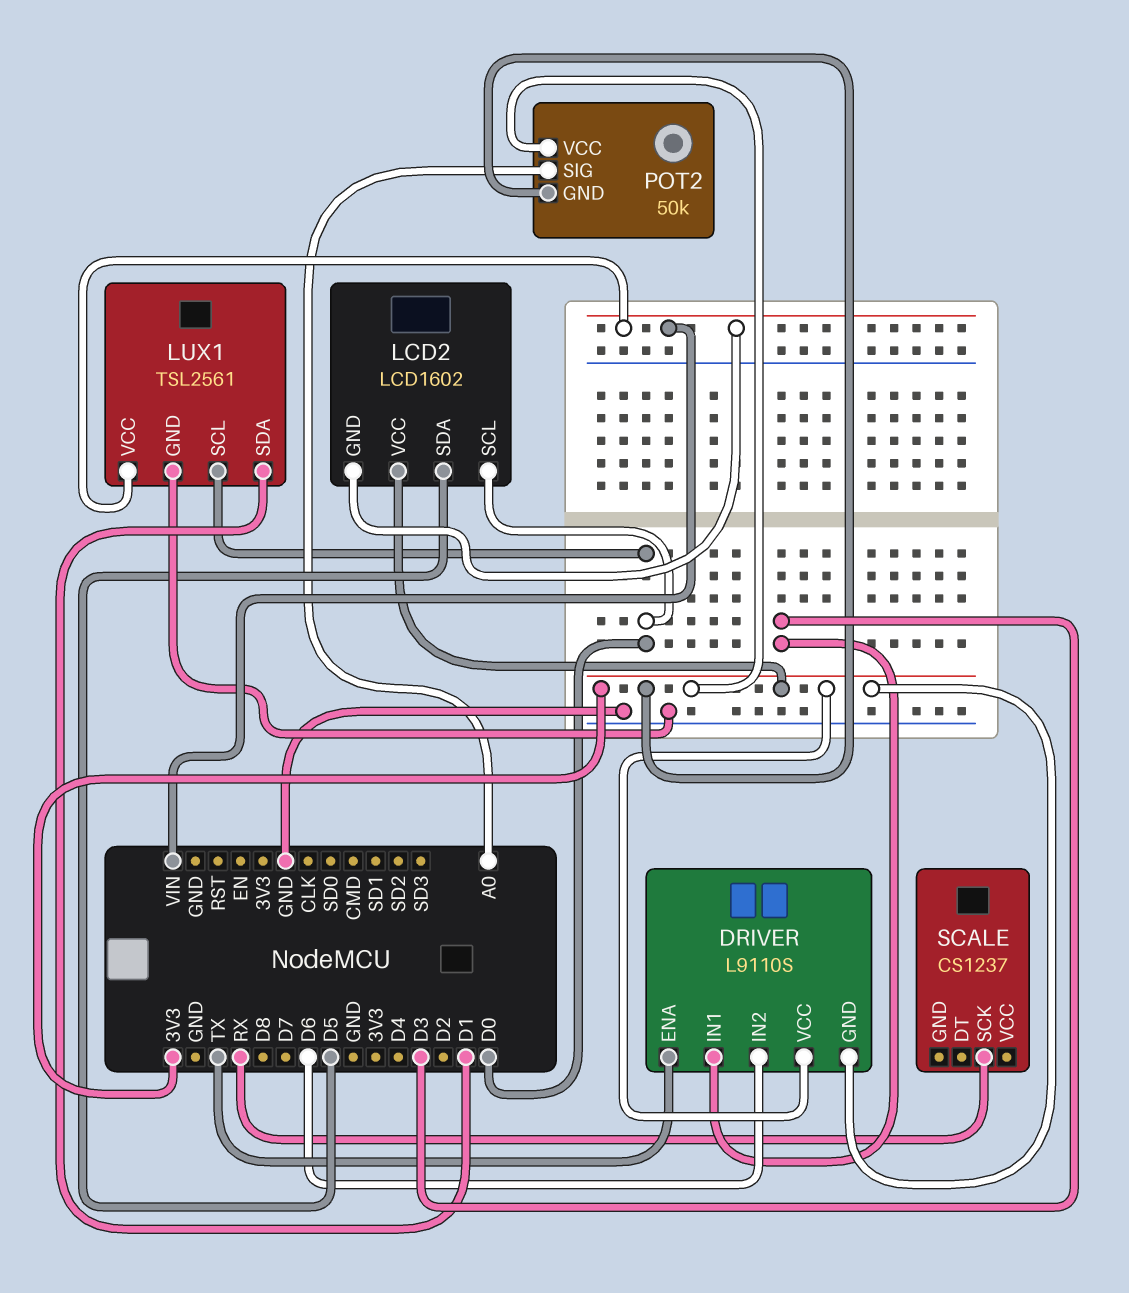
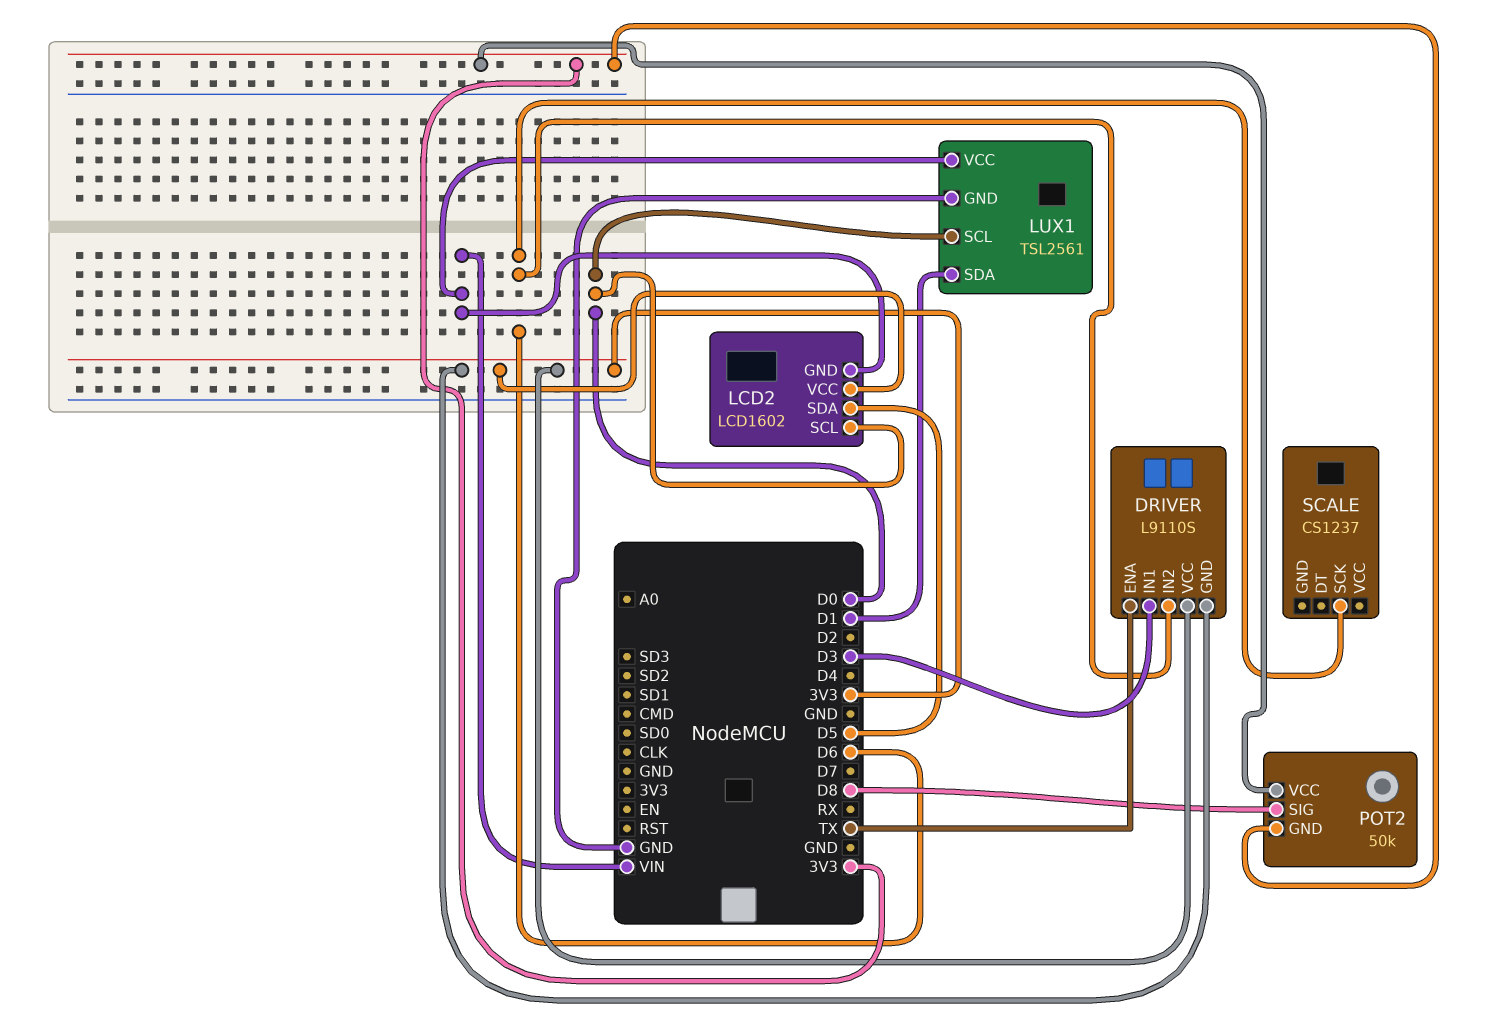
POT2 pin SIG: A0 -> D8
SCALE pin SCK: RX -> D6

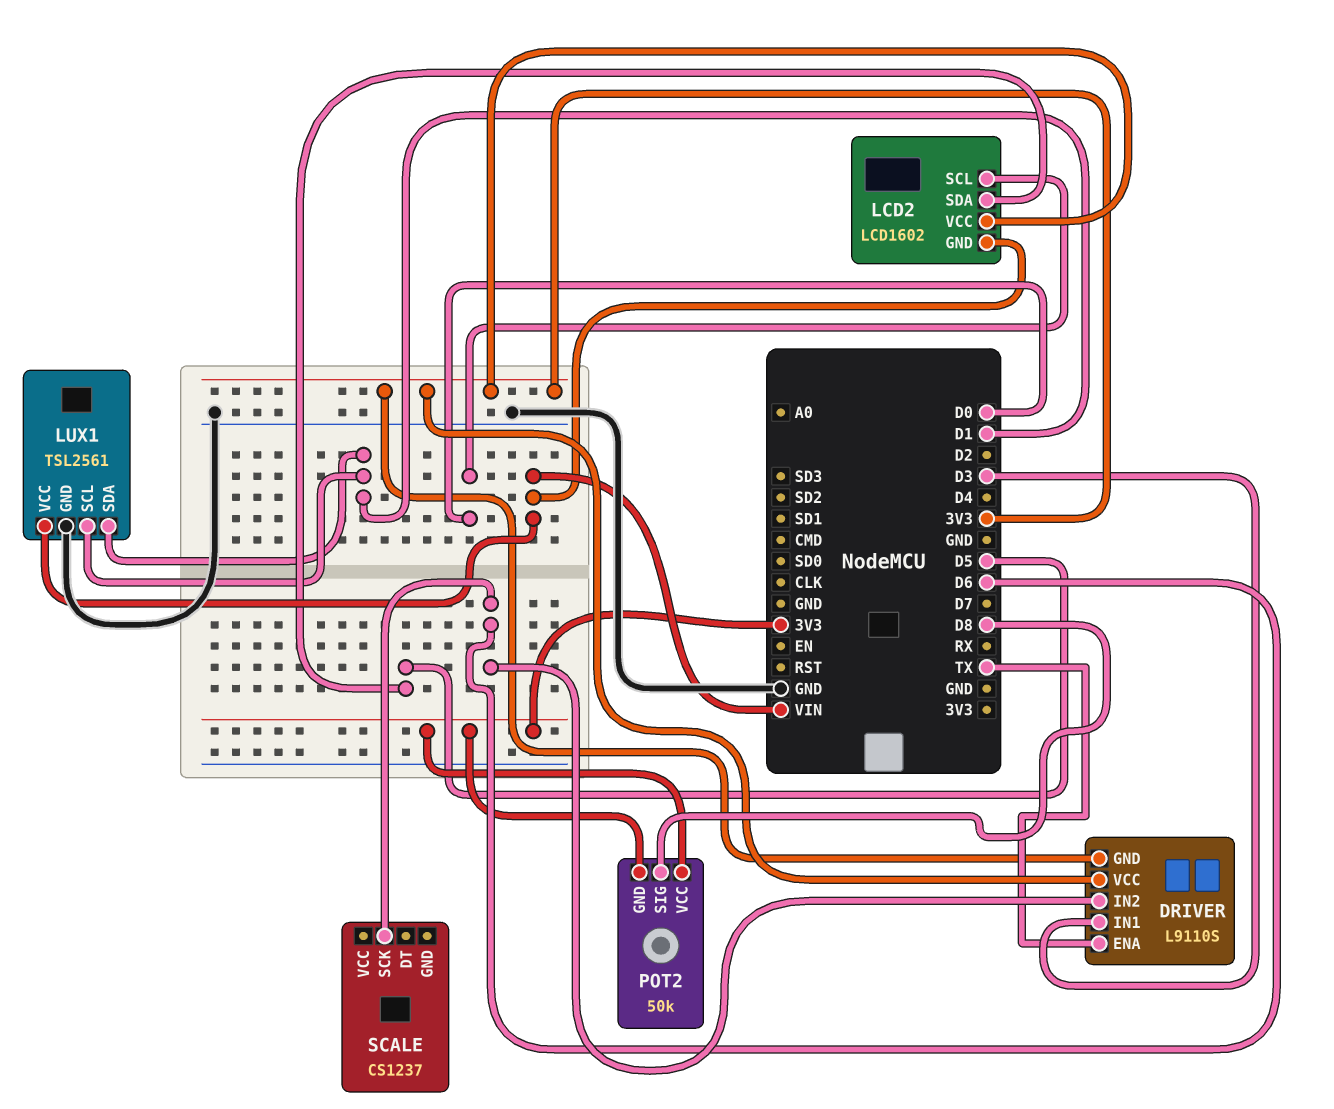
LUX1 pin SCL: D0 -> D1

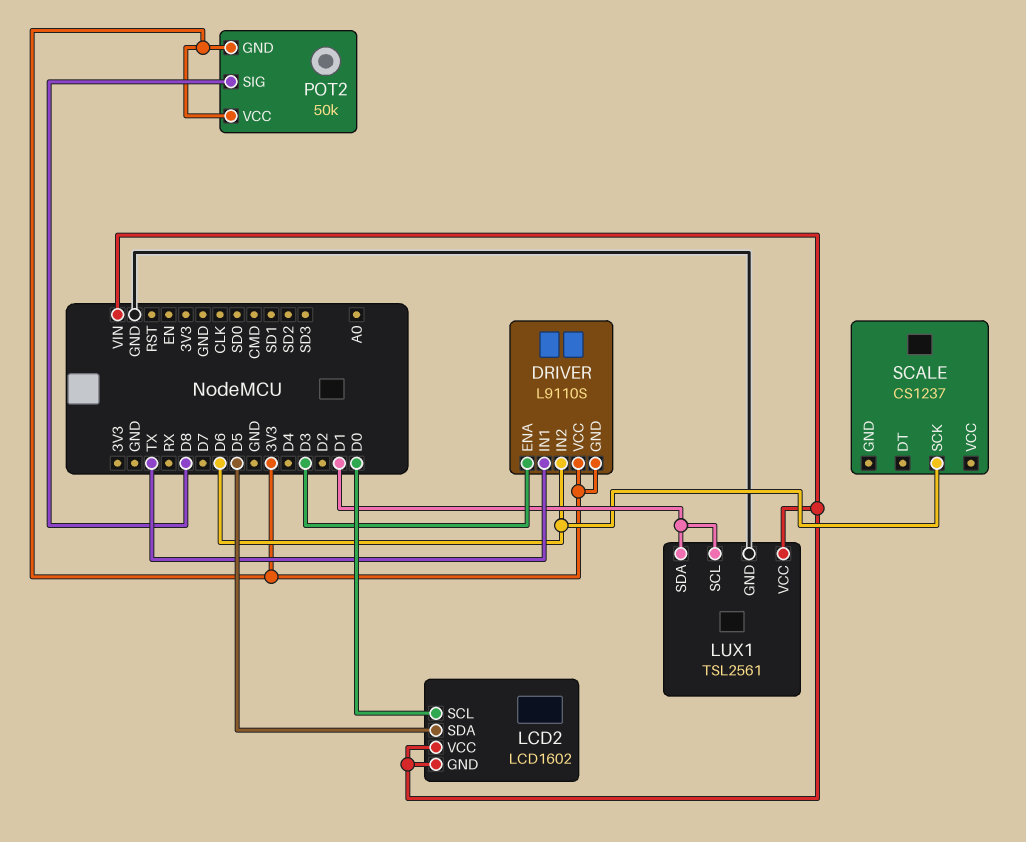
DRIVER pin ENA: TX -> D3
DRIVER pin IN1: D3 -> TX
LCD2 pin VCC: 3V3 -> VIN

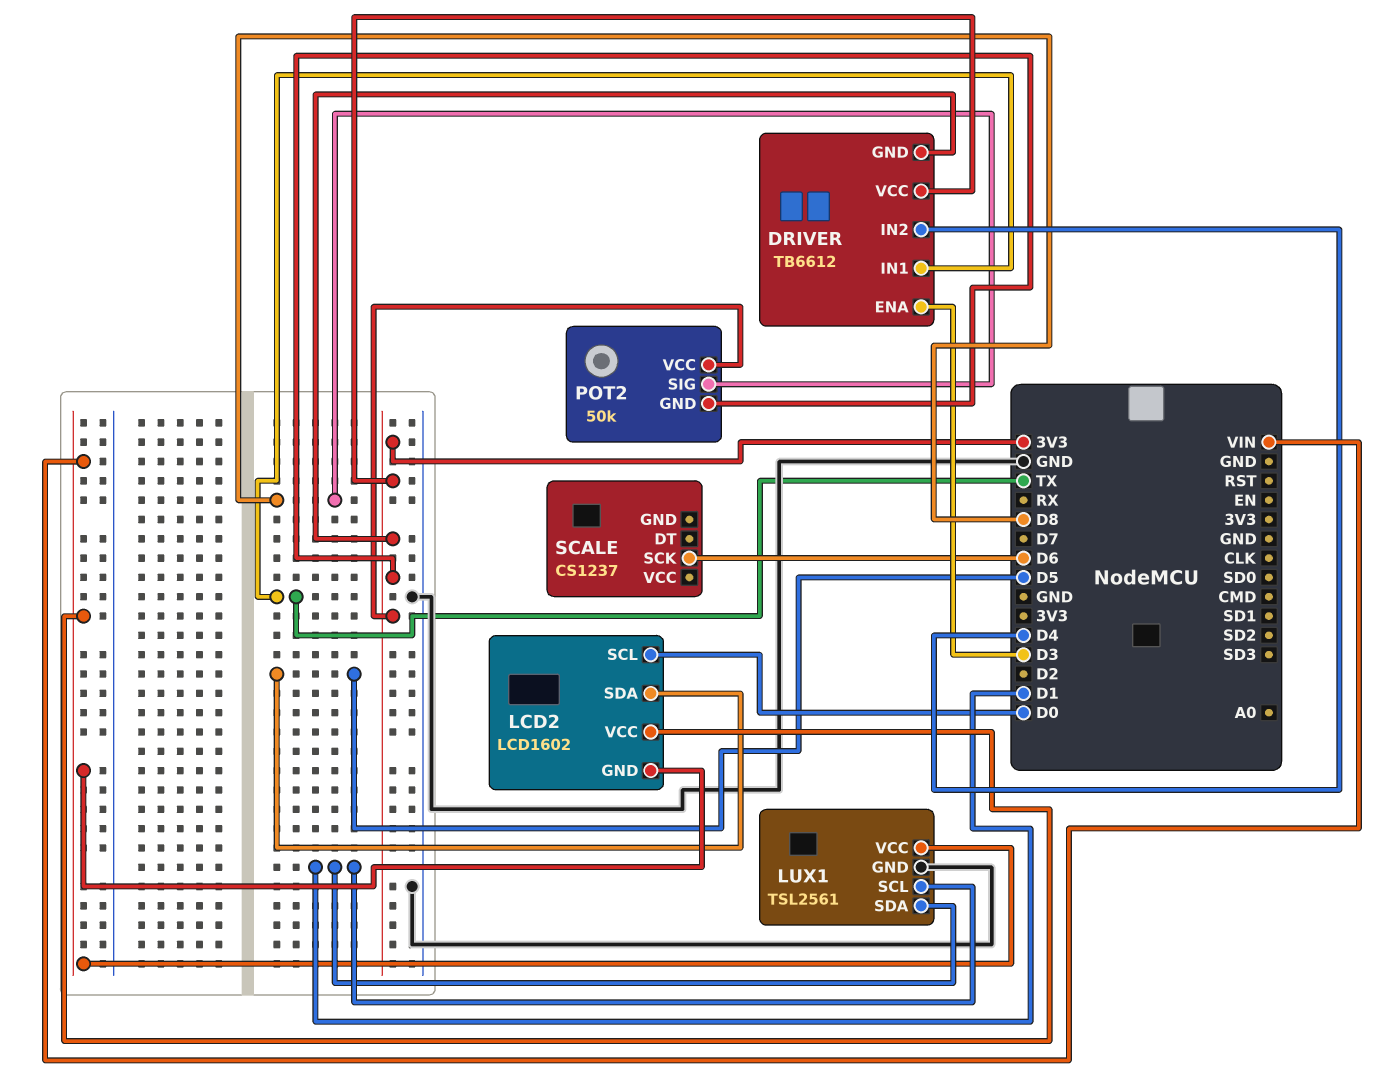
DRIVER: L9110S -> TB6612
DRIVER pin IN2: D6 -> D4

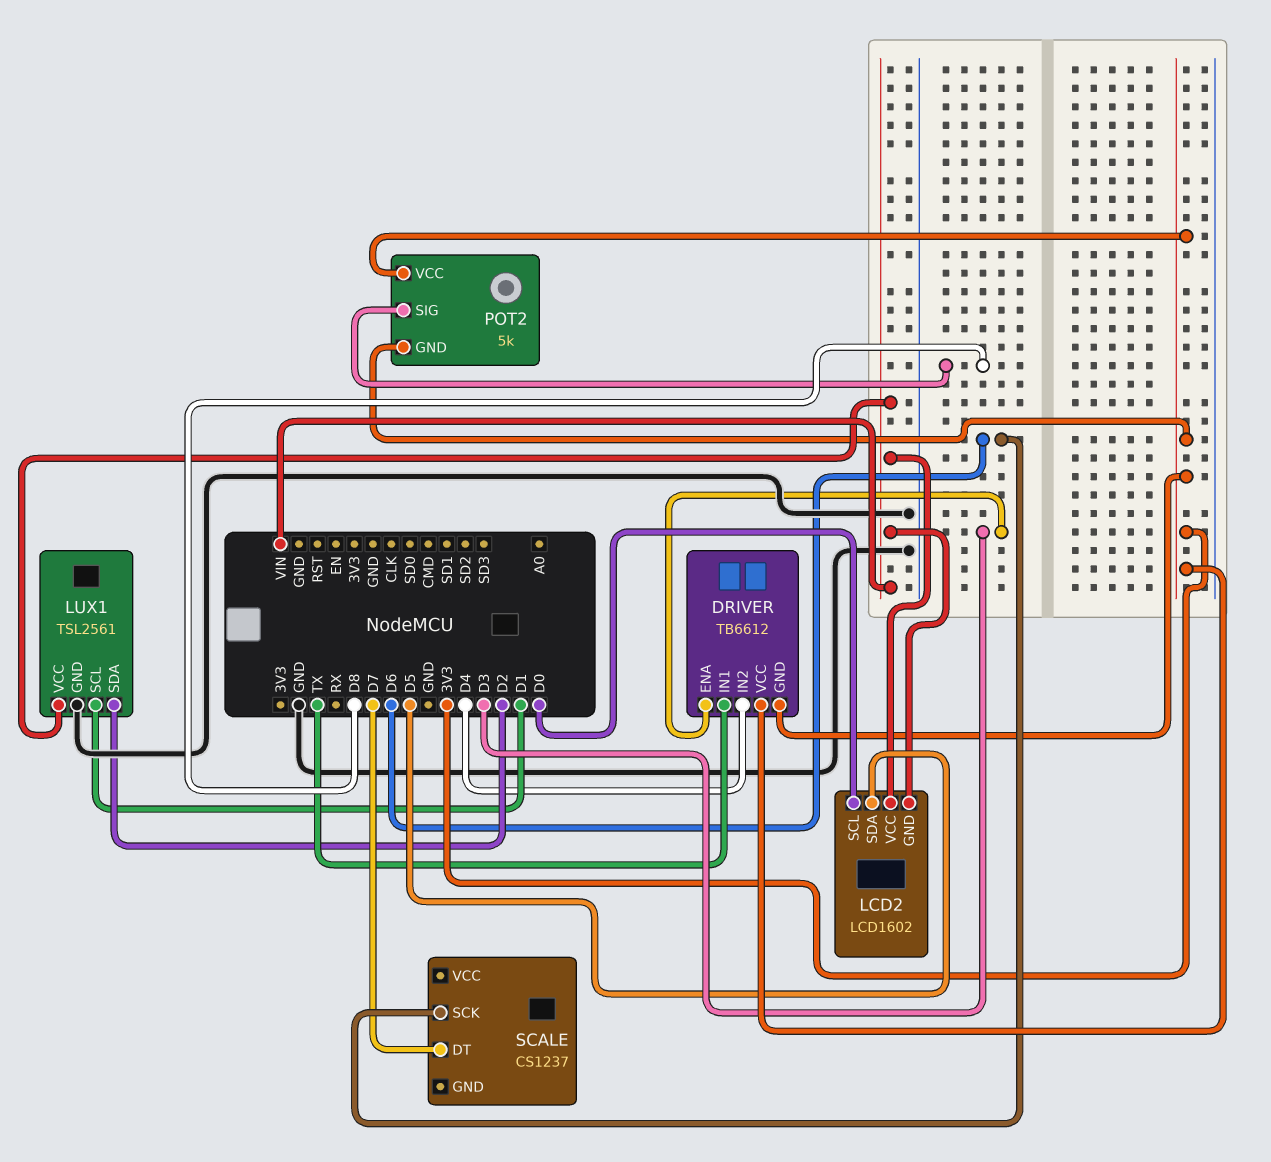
LUX1 pin SDA: D1 -> D2
POT2: 50k -> 5k
SCALE pin DT: none -> D7

